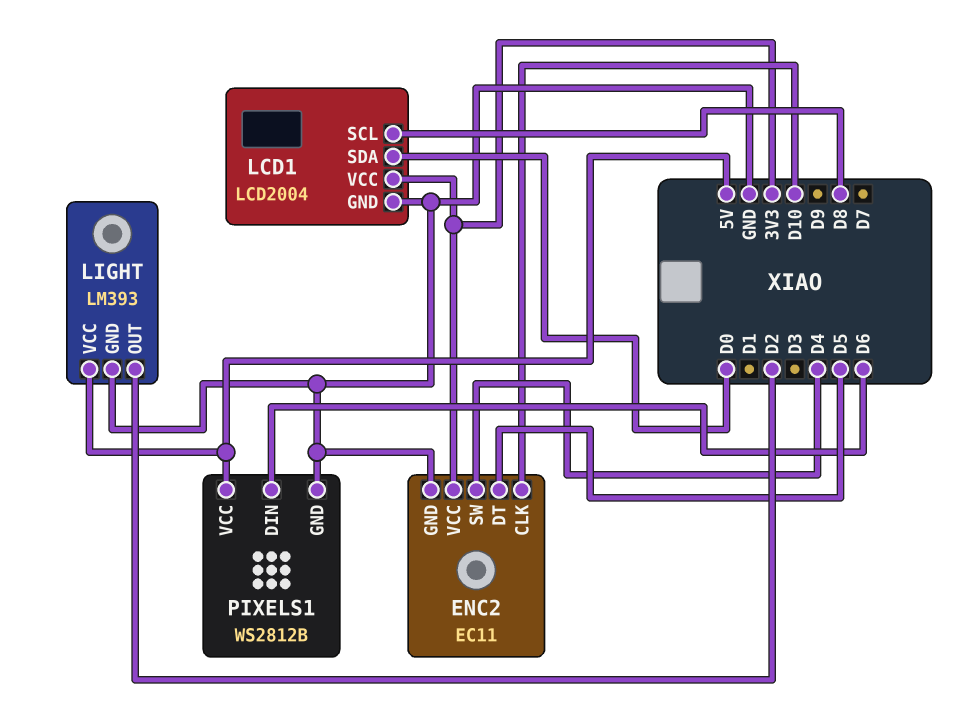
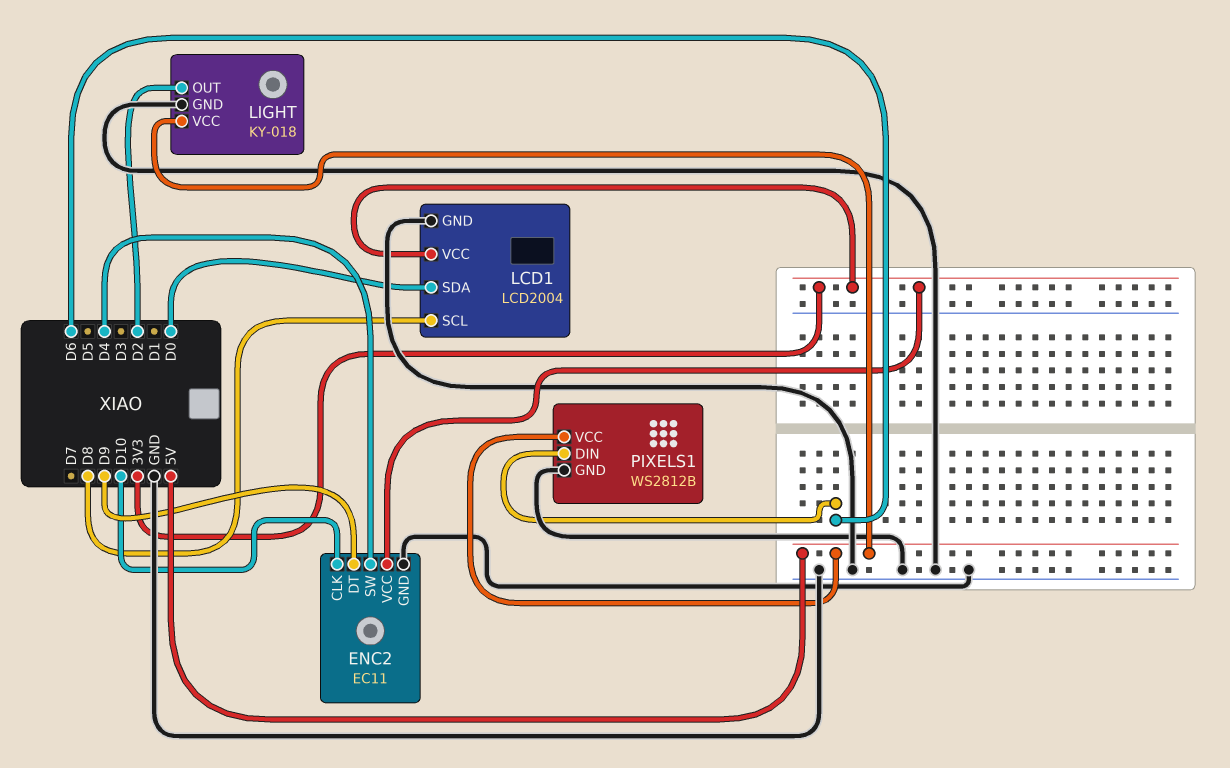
ENC2 pin DT: D5 -> D9
LIGHT: LM393 -> KY-018

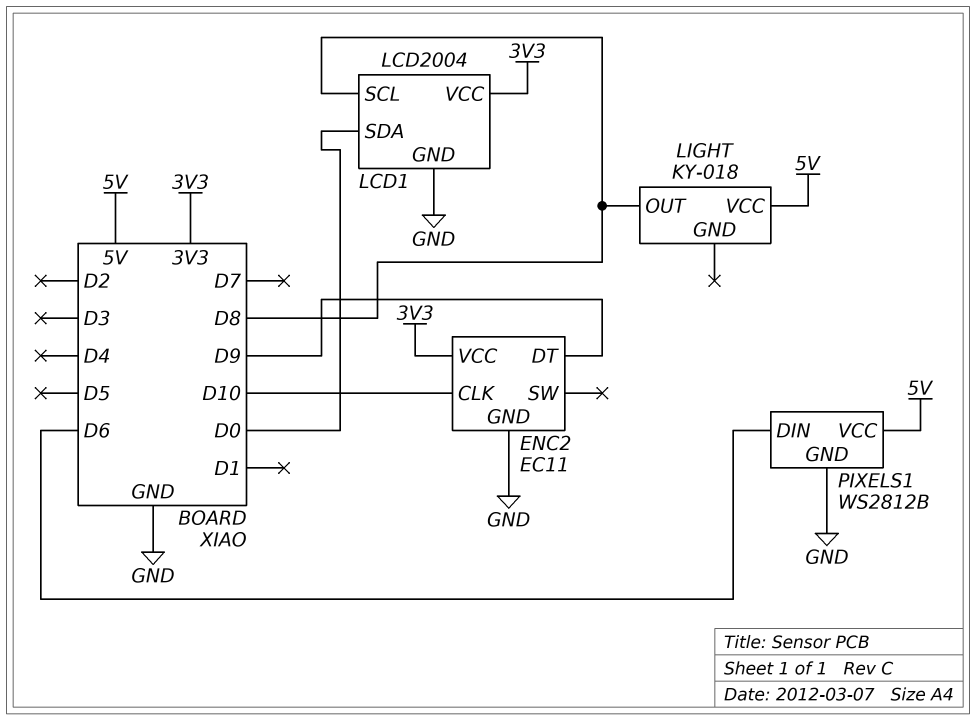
ENC2 pin SW: D4 -> none
LIGHT pin GND: GND -> none
LIGHT pin OUT: D2 -> D8

